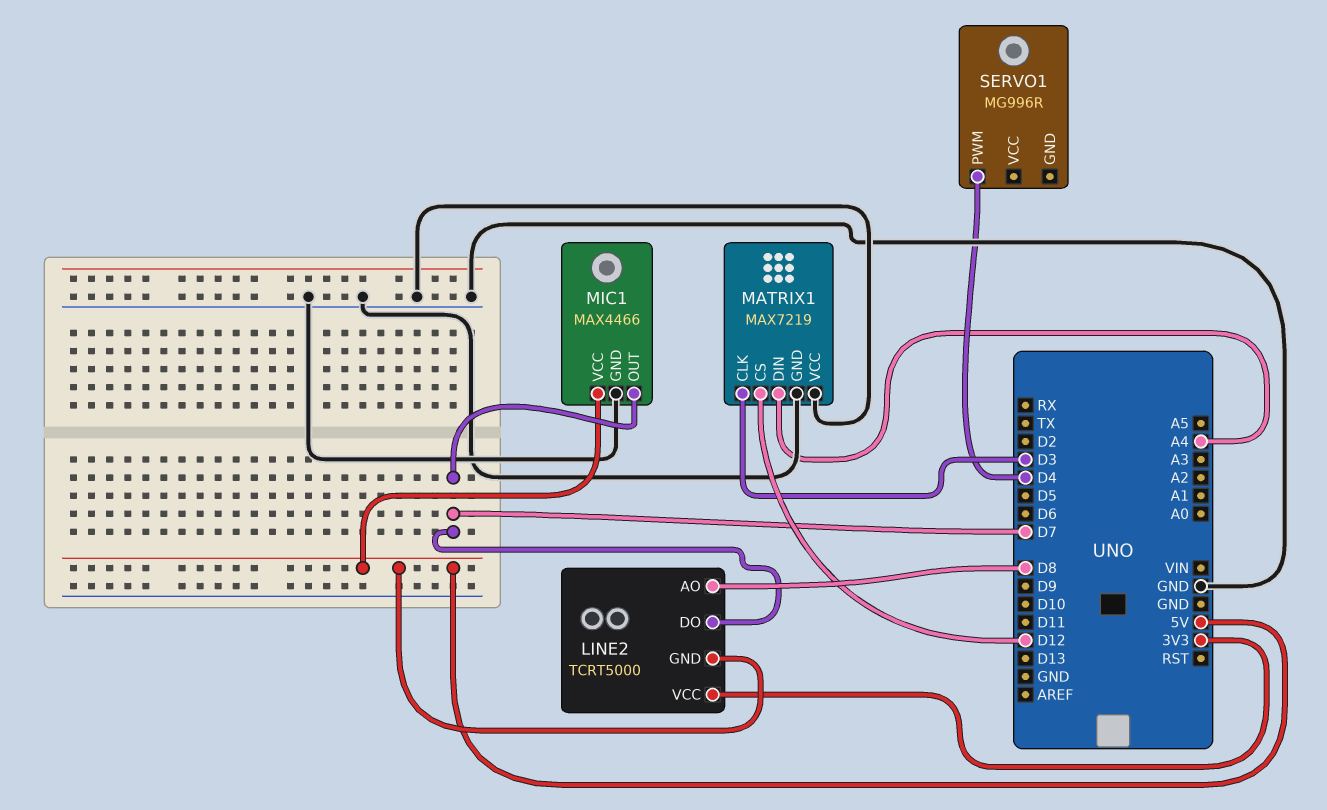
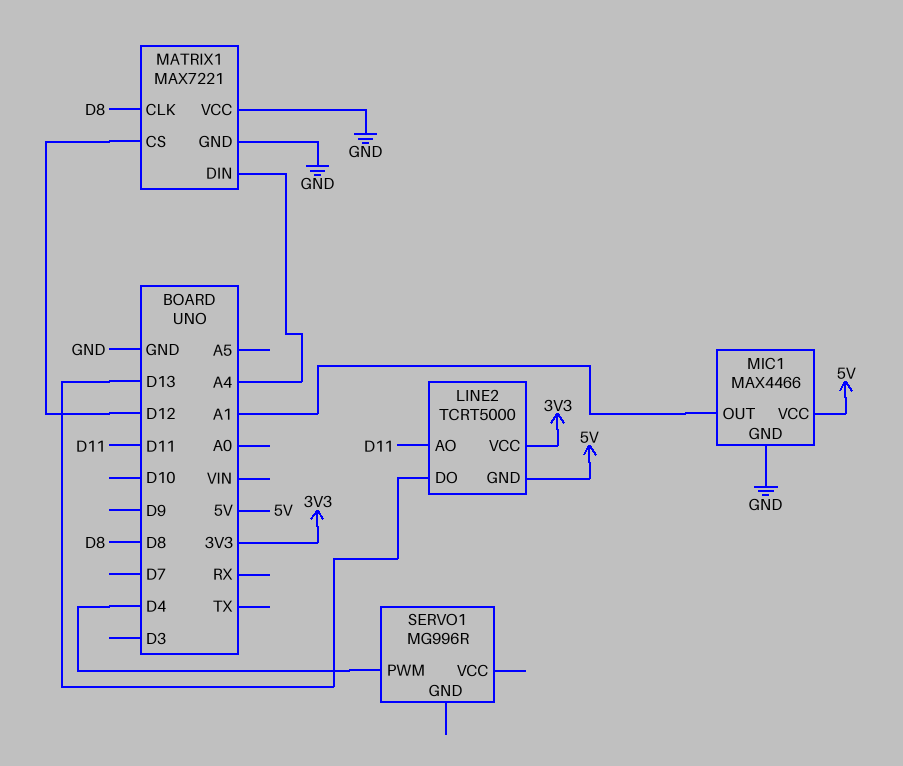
LINE2 pin AO: D8 -> D11
LINE2 pin DO: D7 -> D13
MATRIX1: MAX7219 -> MAX7221
MATRIX1 pin CLK: D3 -> D8
MIC1 pin OUT: D7 -> A1

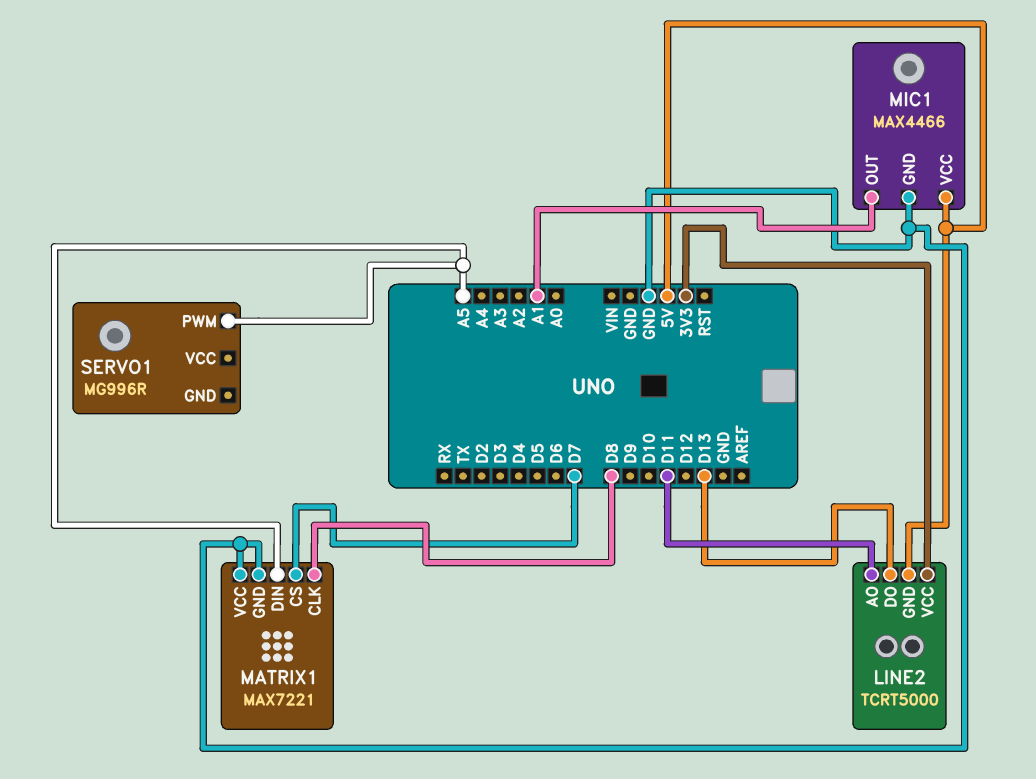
MATRIX1 pin CS: D12 -> D7
MATRIX1 pin DIN: A4 -> A5
SERVO1 pin PWM: D4 -> A5

